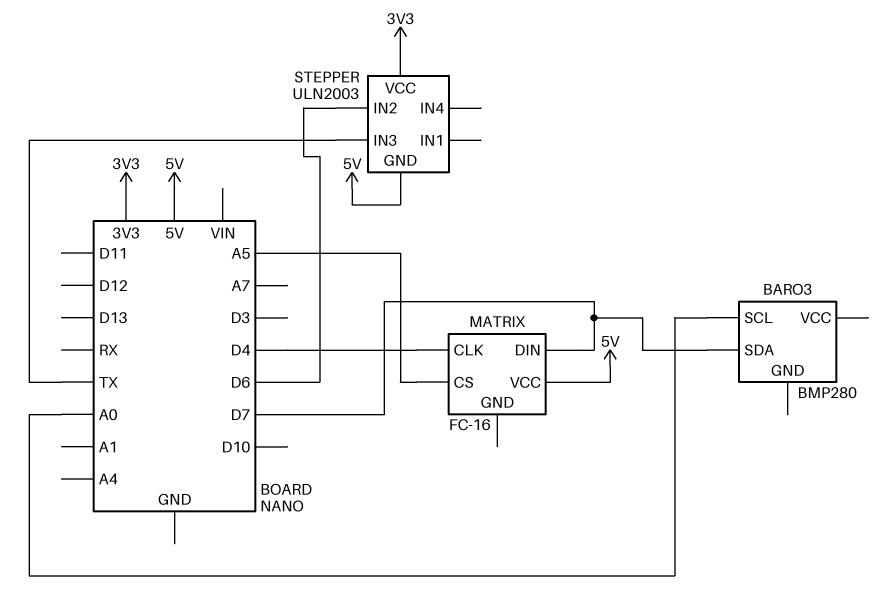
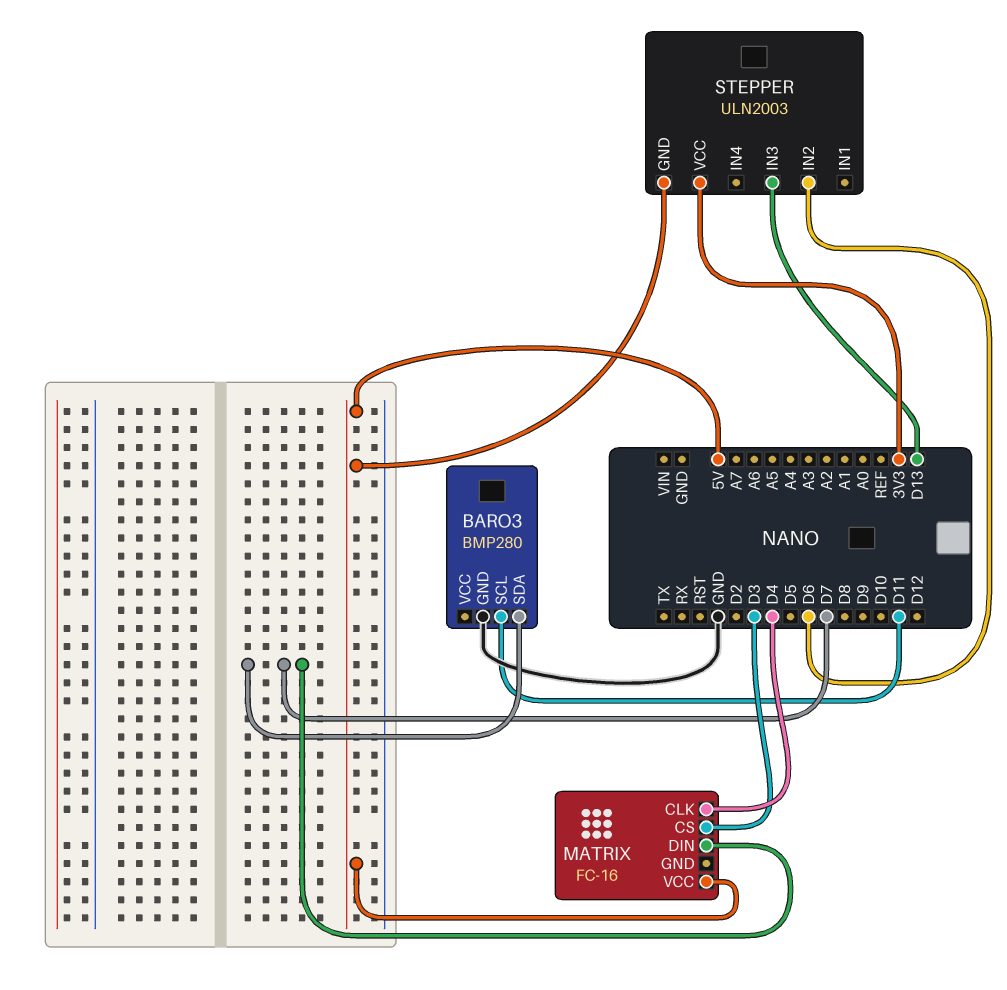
BARO3 pin GND: none -> GND
BARO3 pin SCL: A0 -> D11
MATRIX pin CS: A5 -> D3
STEPPER pin IN3: TX -> D13

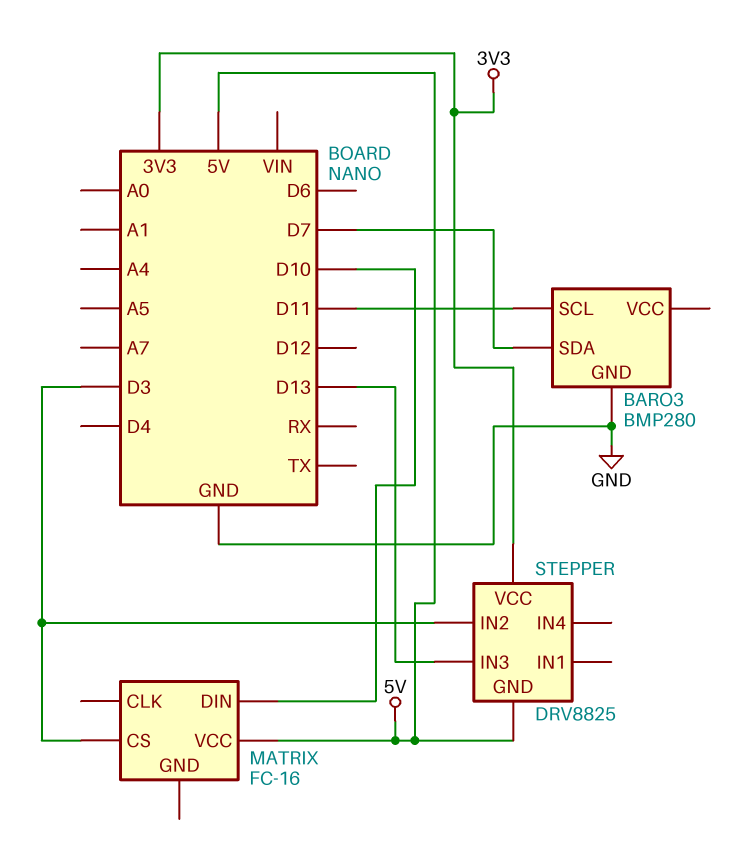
MATRIX pin CLK: D4 -> none
MATRIX pin DIN: D7 -> D10
STEPPER: ULN2003 -> DRV8825
STEPPER pin IN2: D6 -> D3

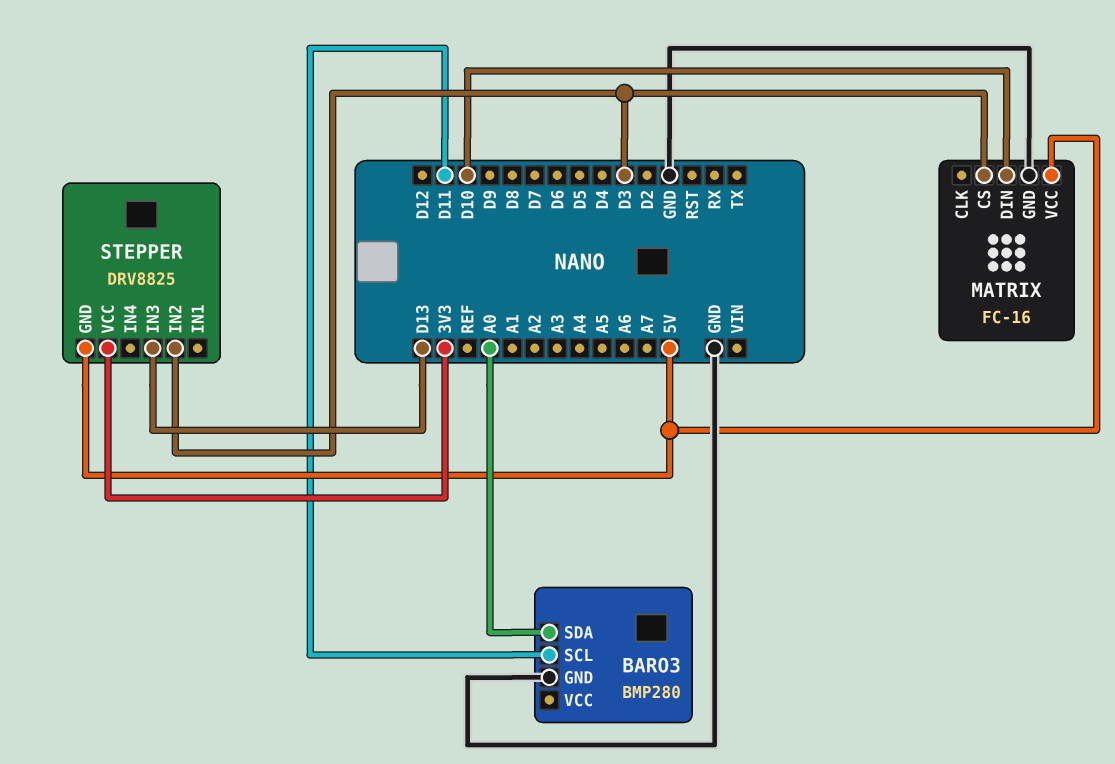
BARO3 pin SDA: D7 -> A0
MATRIX pin GND: none -> GND

